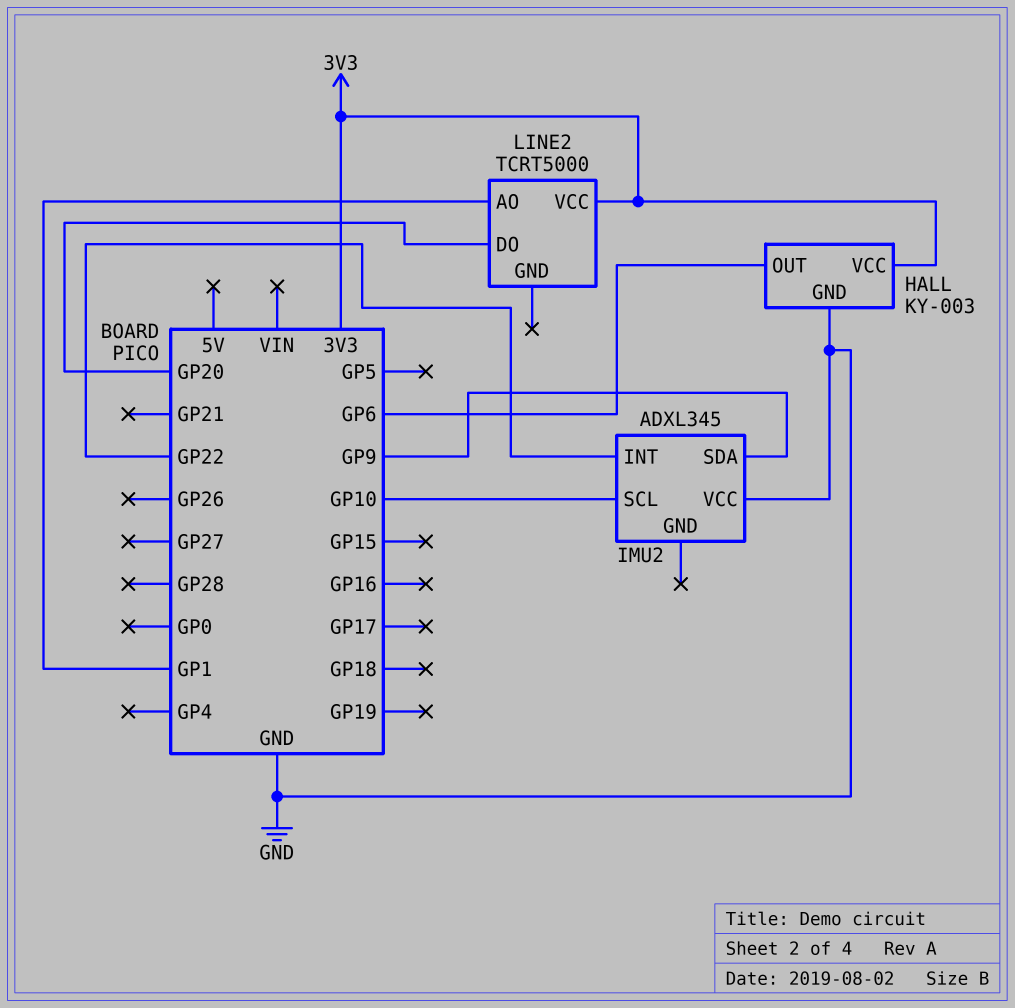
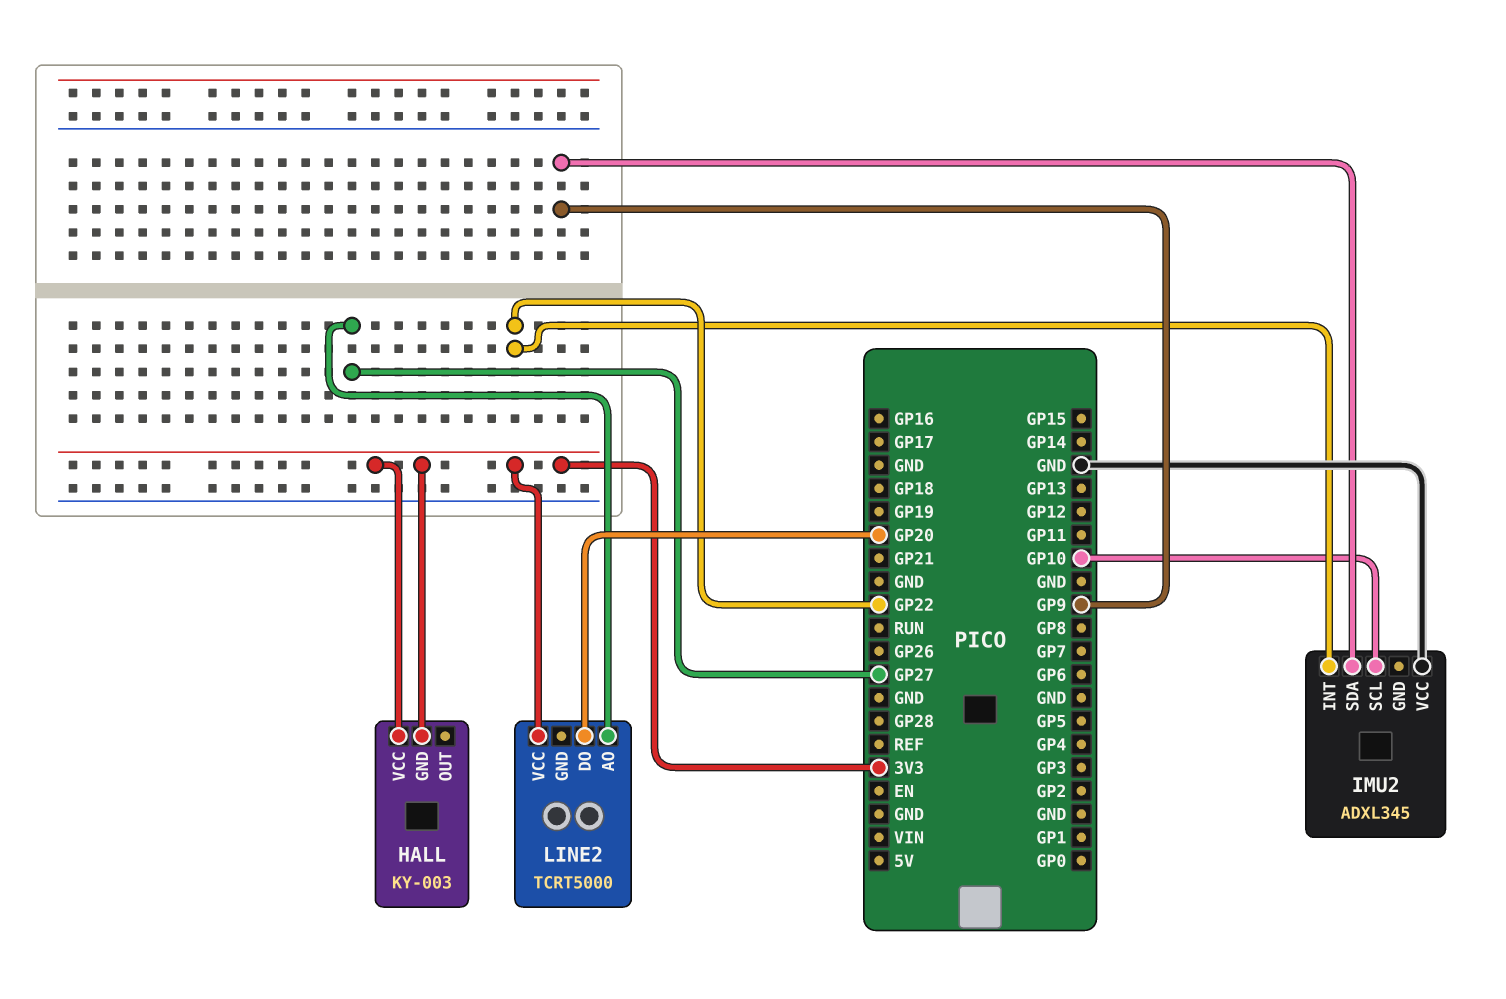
HALL pin GND: GND -> 3V3
HALL pin OUT: GP6 -> none
LINE2 pin AO: GP1 -> GP27

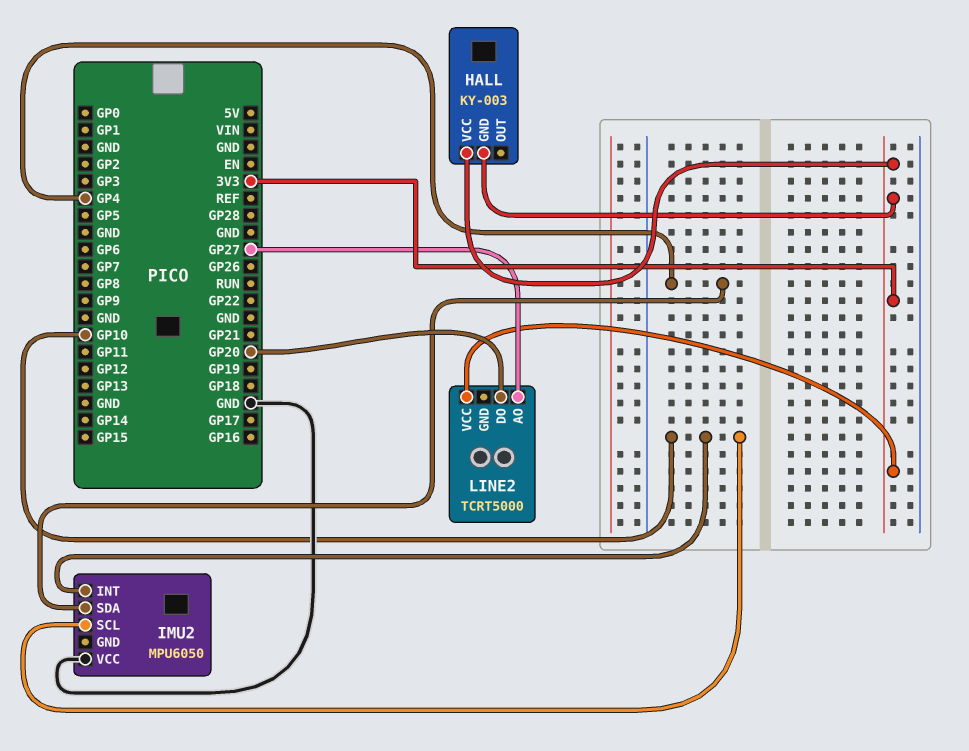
IMU2: ADXL345 -> MPU6050
IMU2 pin INT: GP22 -> GP10
IMU2 pin SDA: GP9 -> GP4

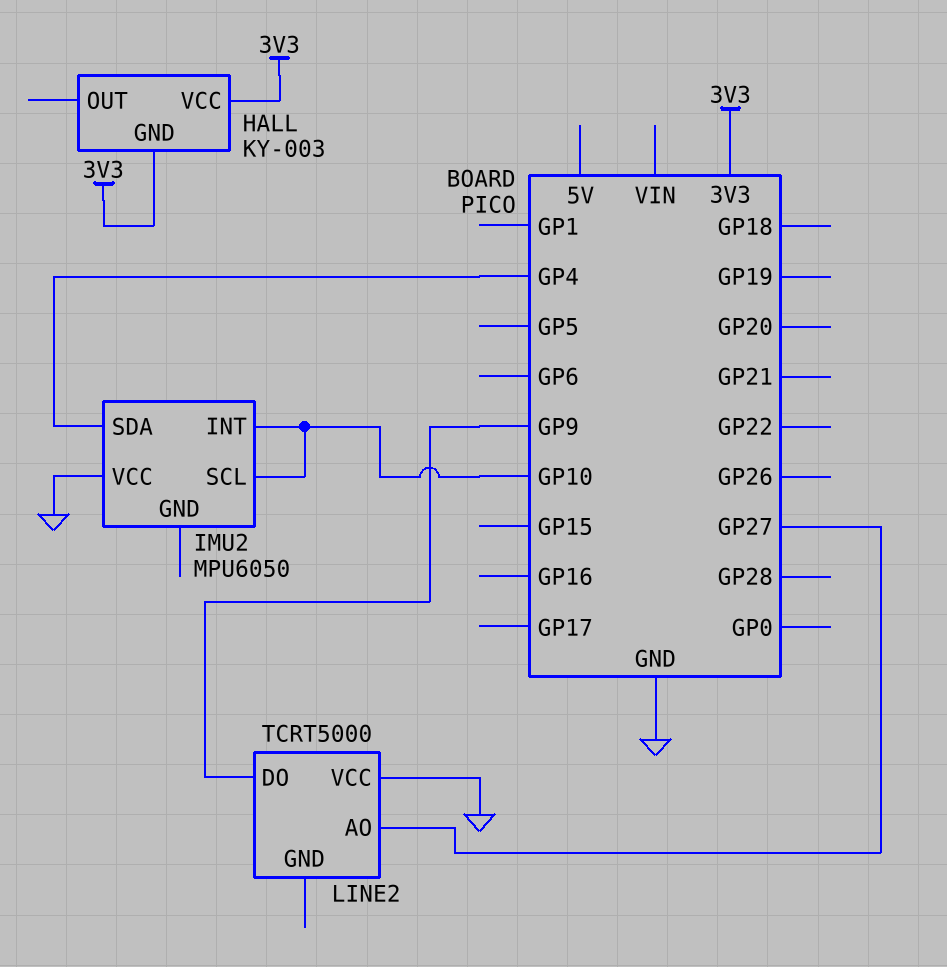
LINE2 pin DO: GP20 -> GP9
LINE2 pin VCC: 3V3 -> GND

